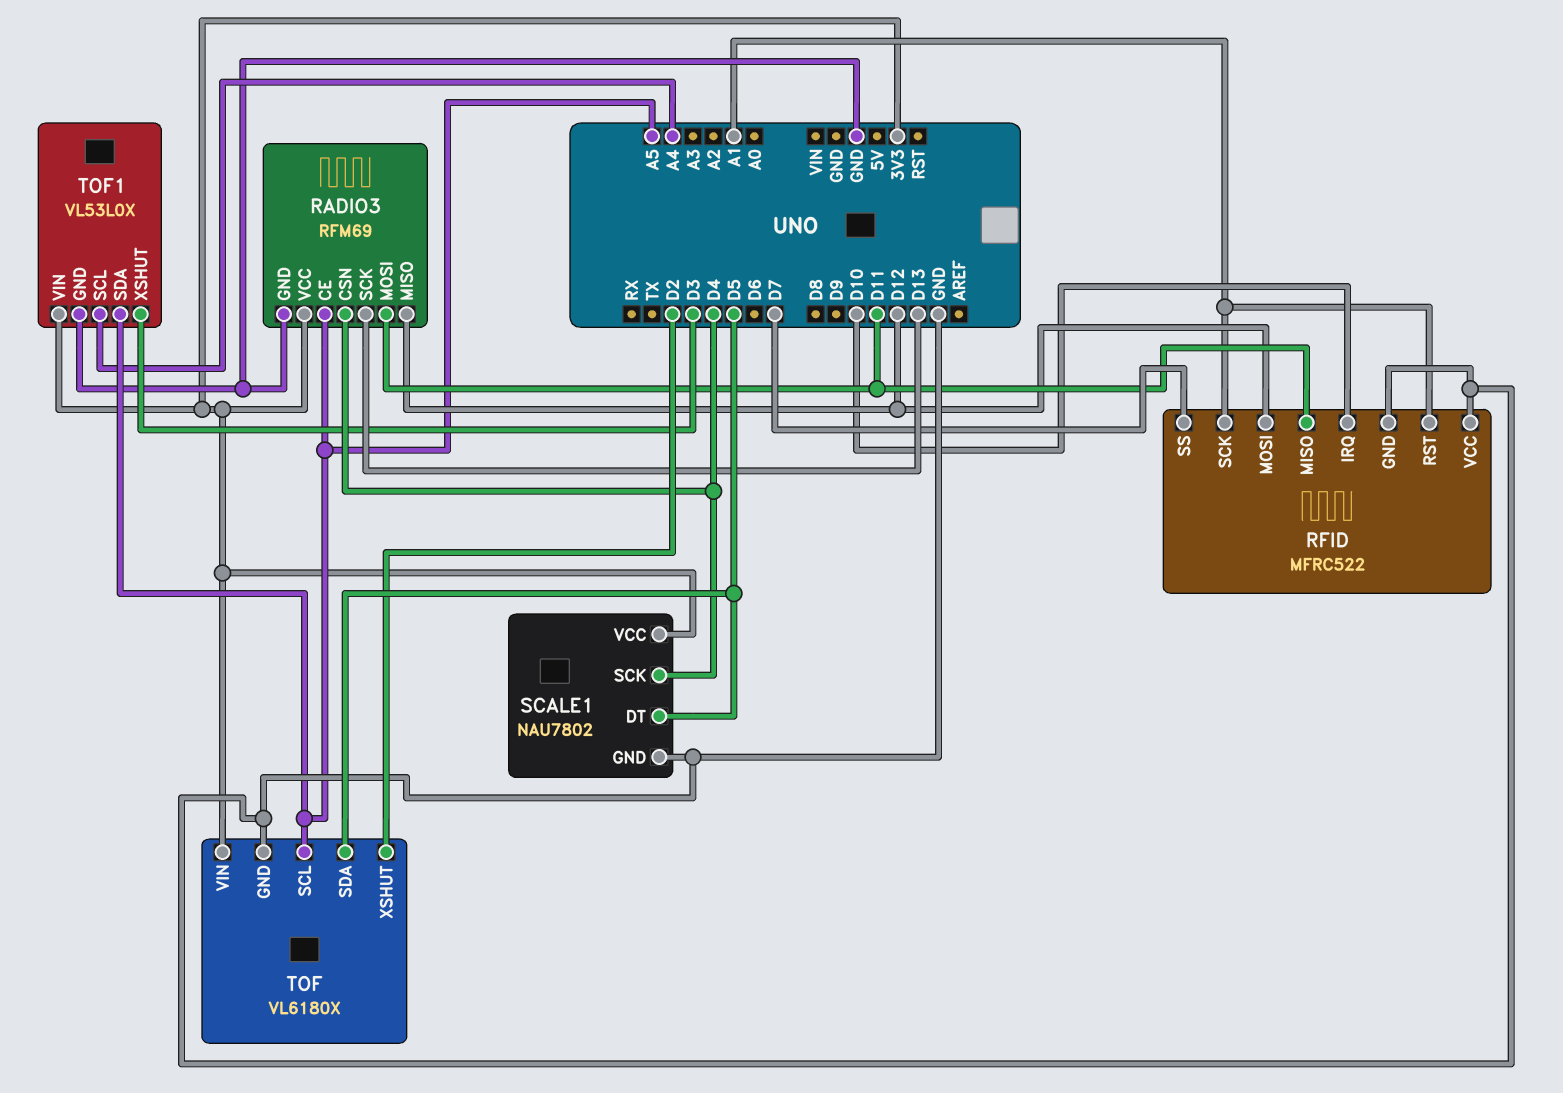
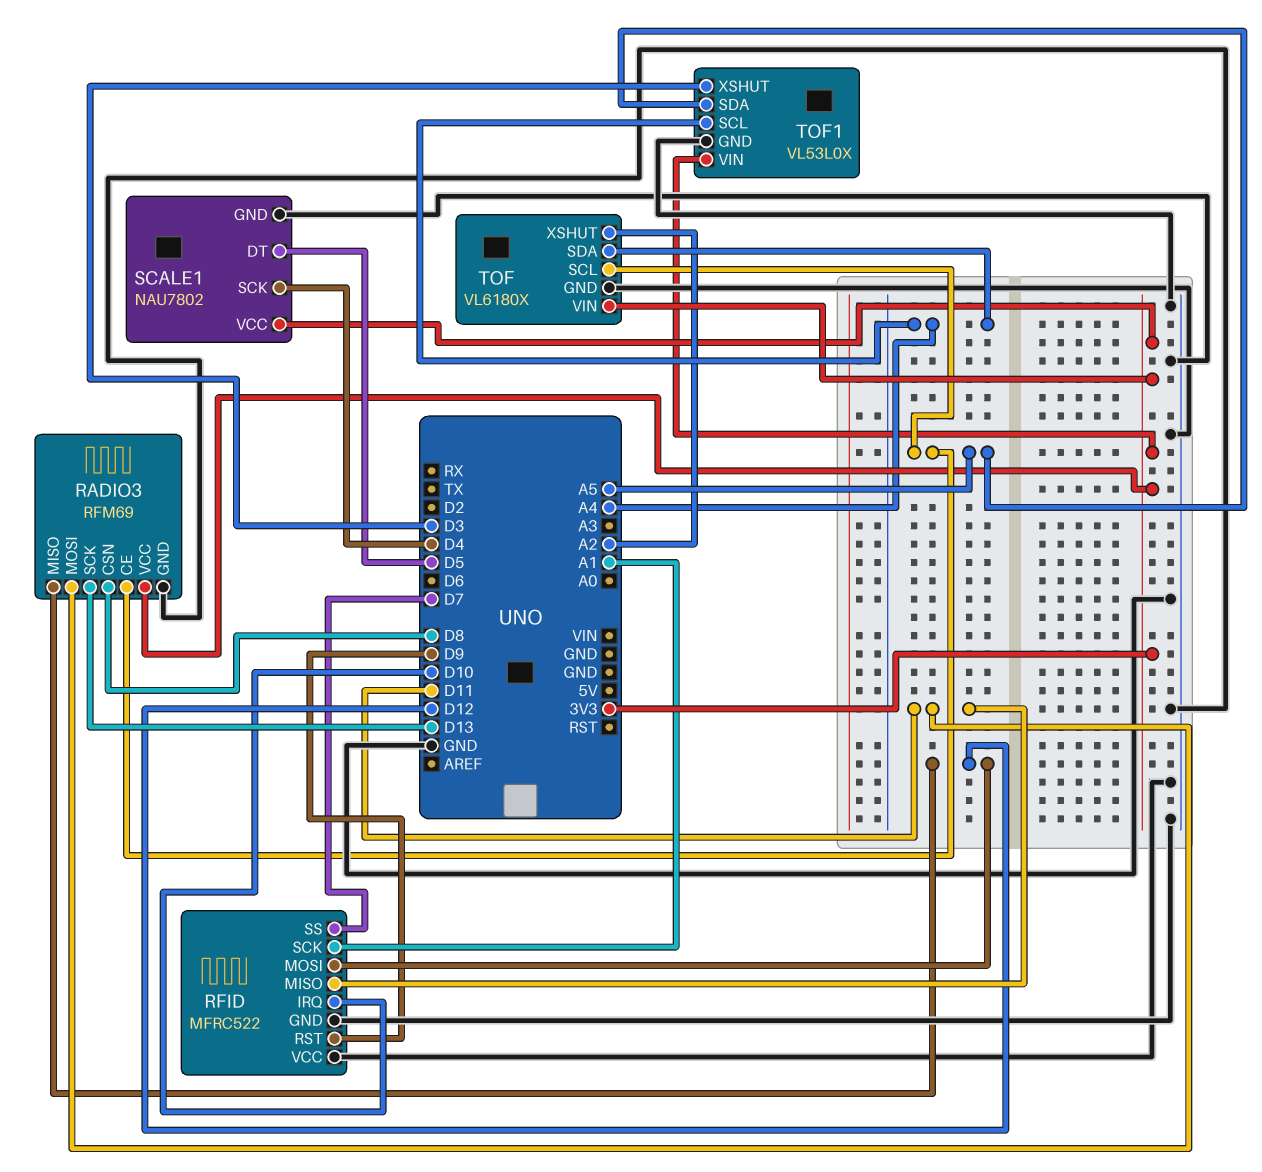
RADIO3 pin CSN: D4 -> D8
RFID pin RST: A1 -> D9
TOF pin SDA: D5 -> A4
TOF pin XSHUT: D2 -> A2

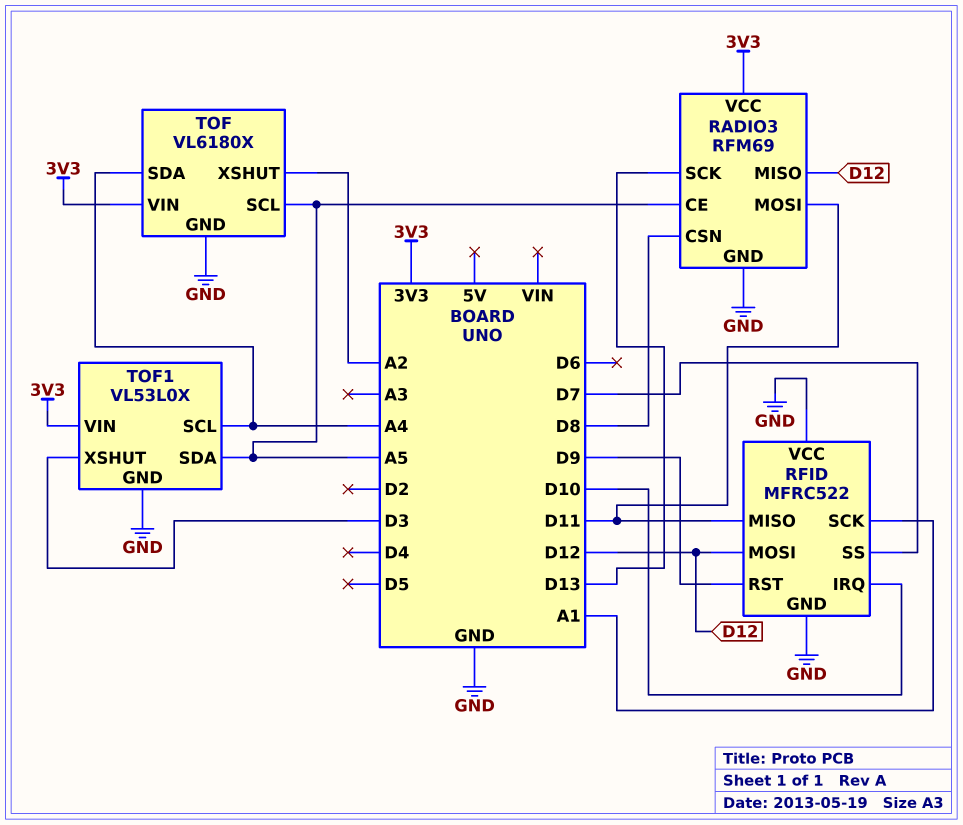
SCALE1: NAU7802 -> none
SCALE1 pin DT: D5 -> none
SCALE1 pin GND: GND -> none
SCALE1 pin SCK: D4 -> none
SCALE1 pin VCC: 3V3 -> none

